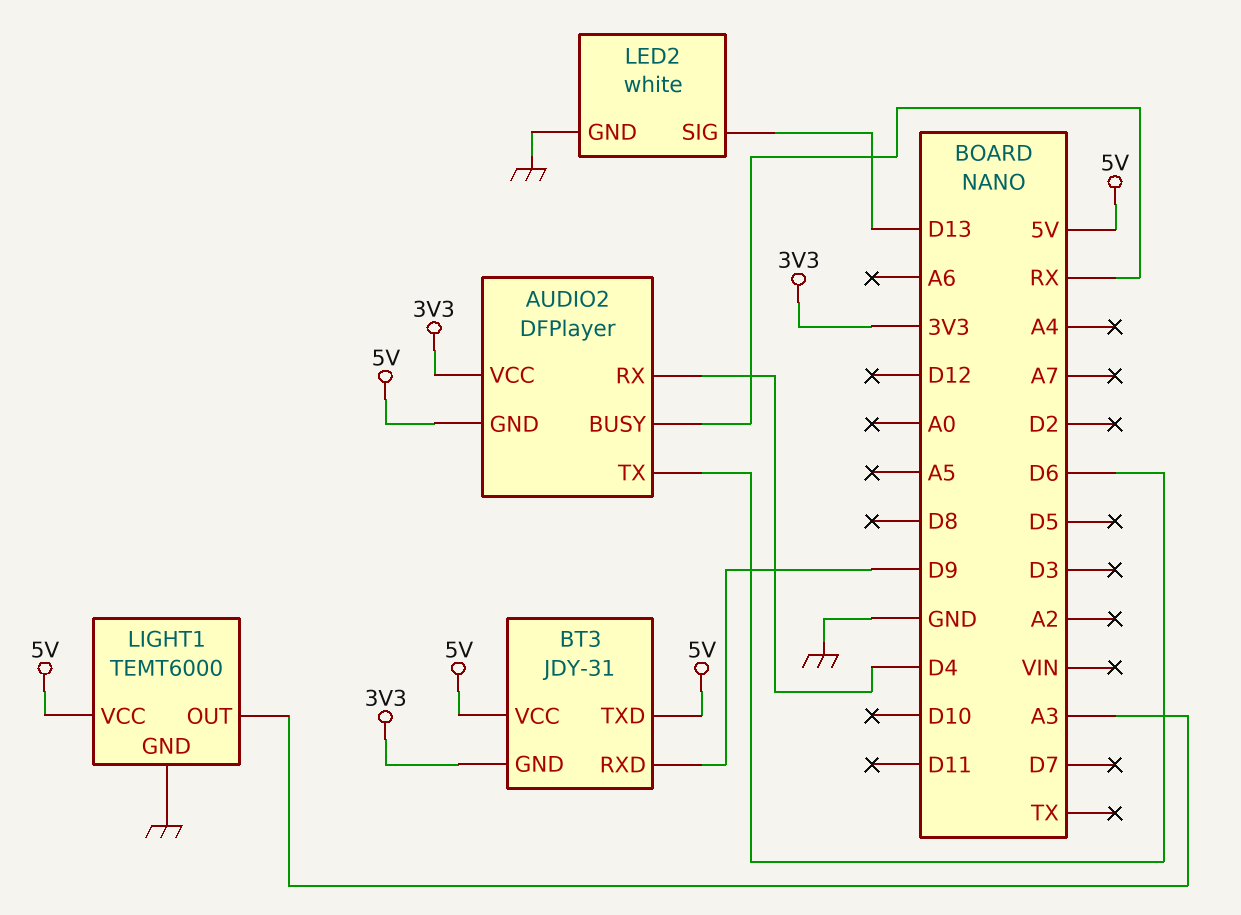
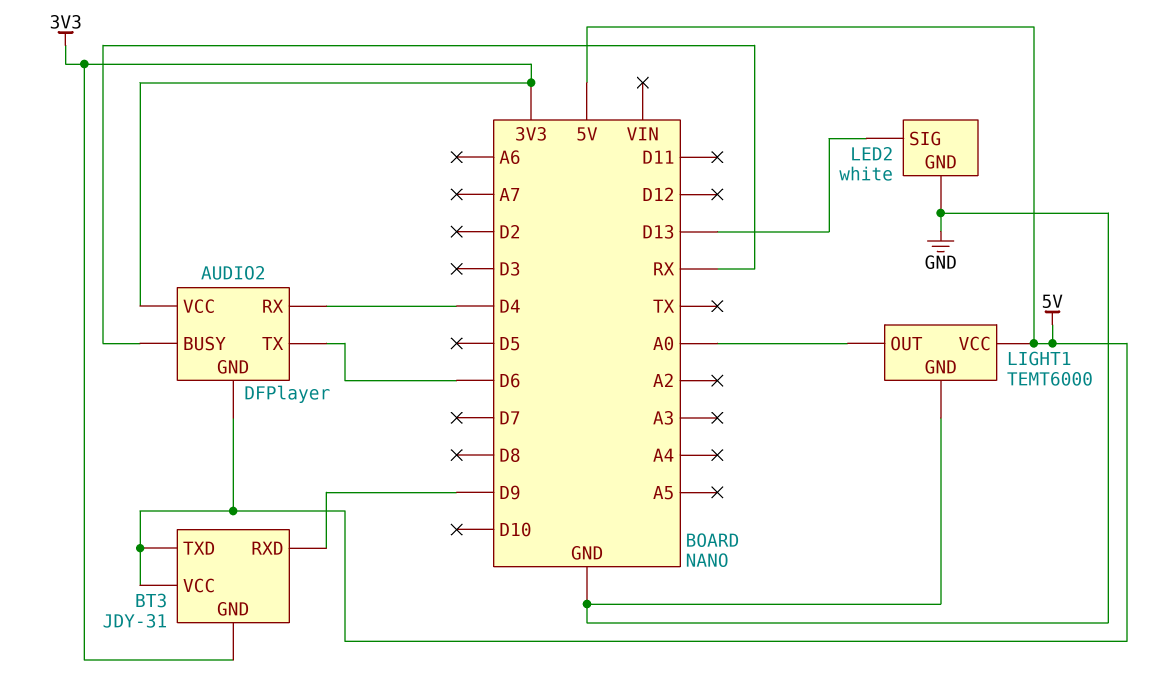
LIGHT1 pin OUT: A3 -> A0

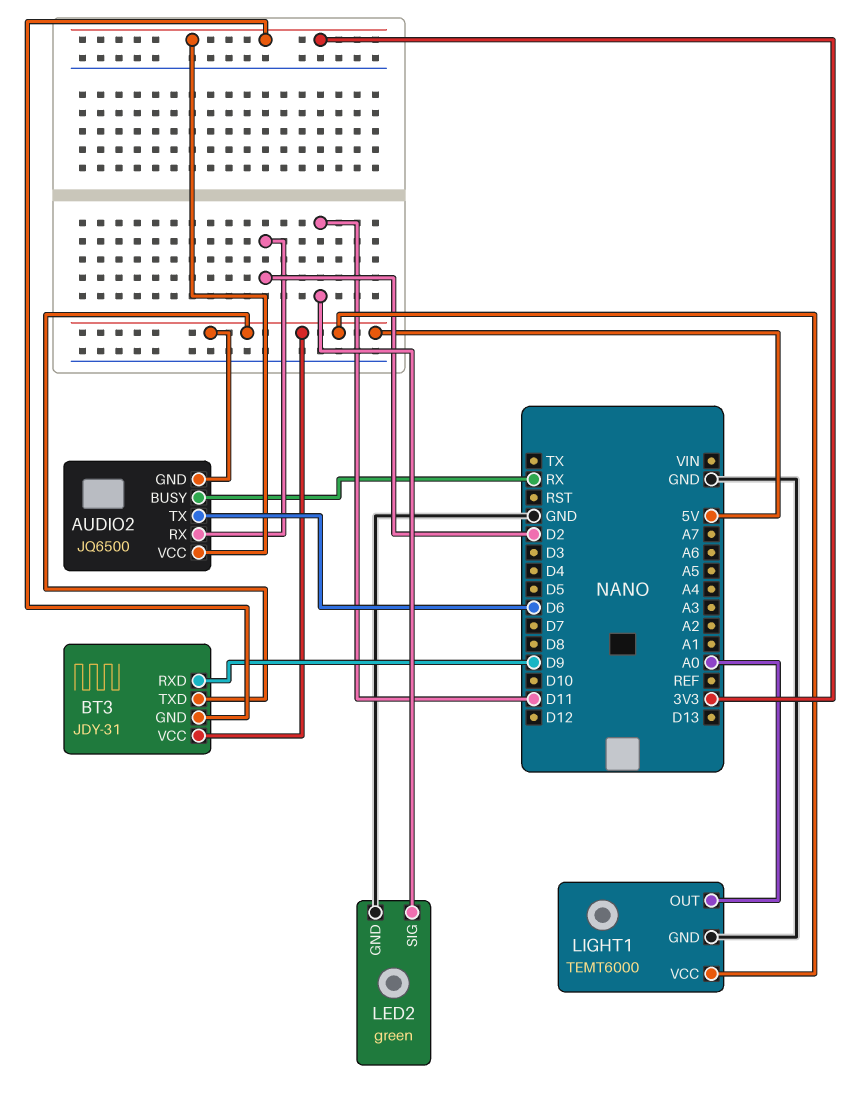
AUDIO2: DFPlayer -> JQ6500
AUDIO2 pin RX: D4 -> D2
LED2: white -> green
LED2 pin SIG: D13 -> D11

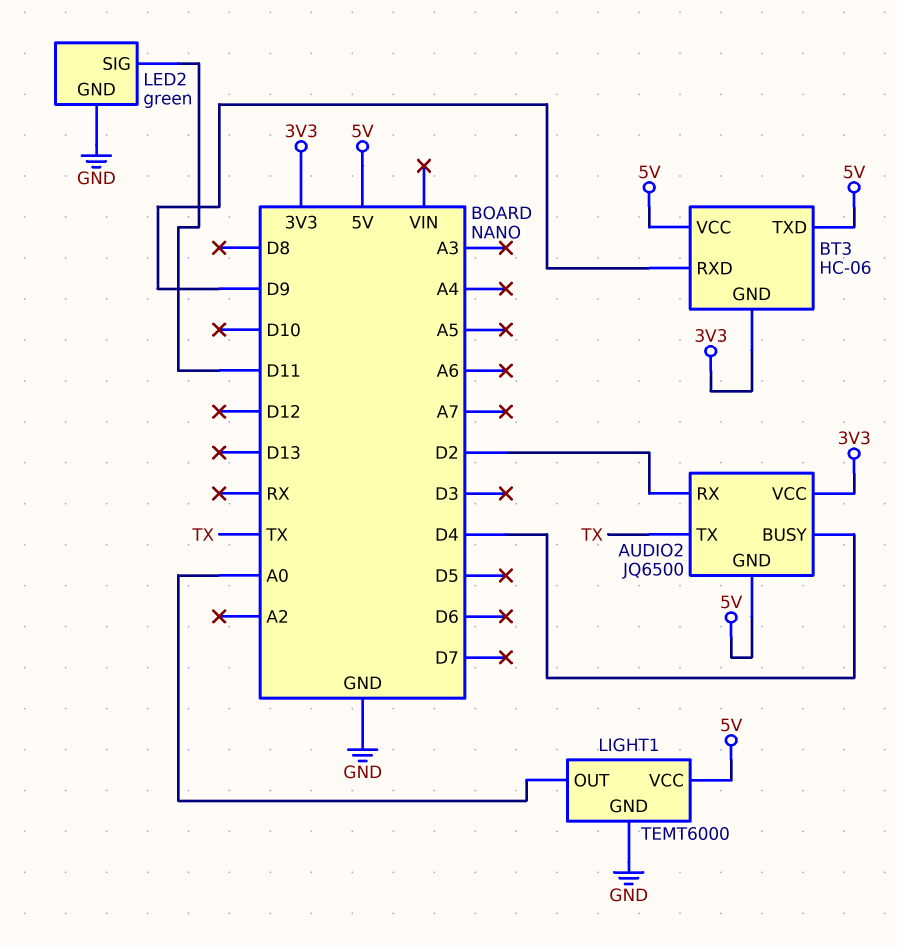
AUDIO2 pin BUSY: RX -> D4
AUDIO2 pin TX: D6 -> TX
BT3: JDY-31 -> HC-06

